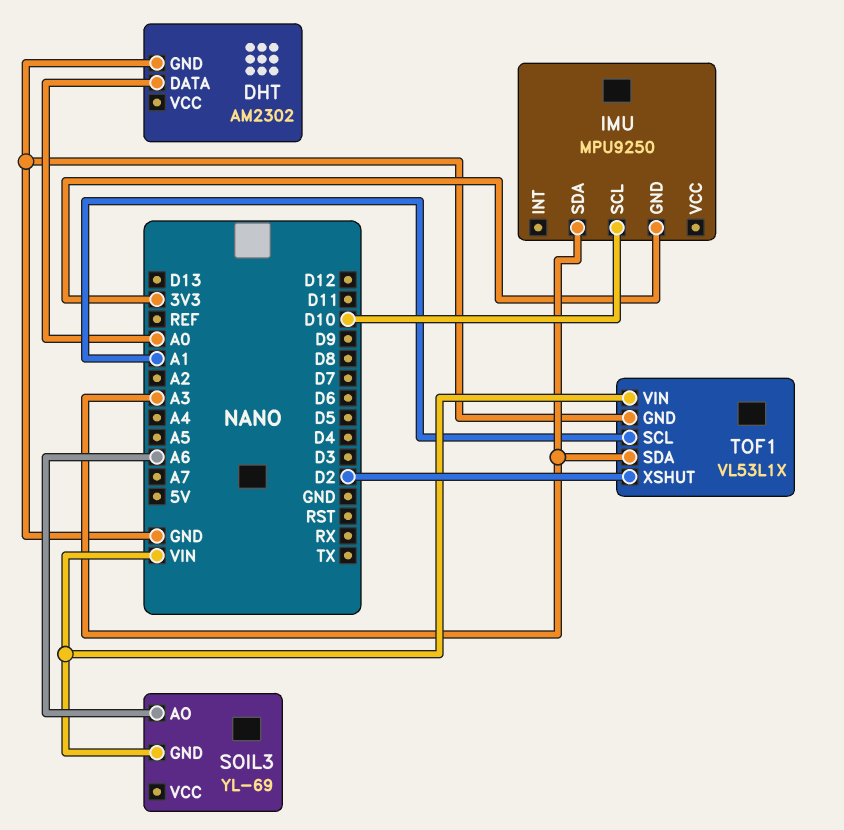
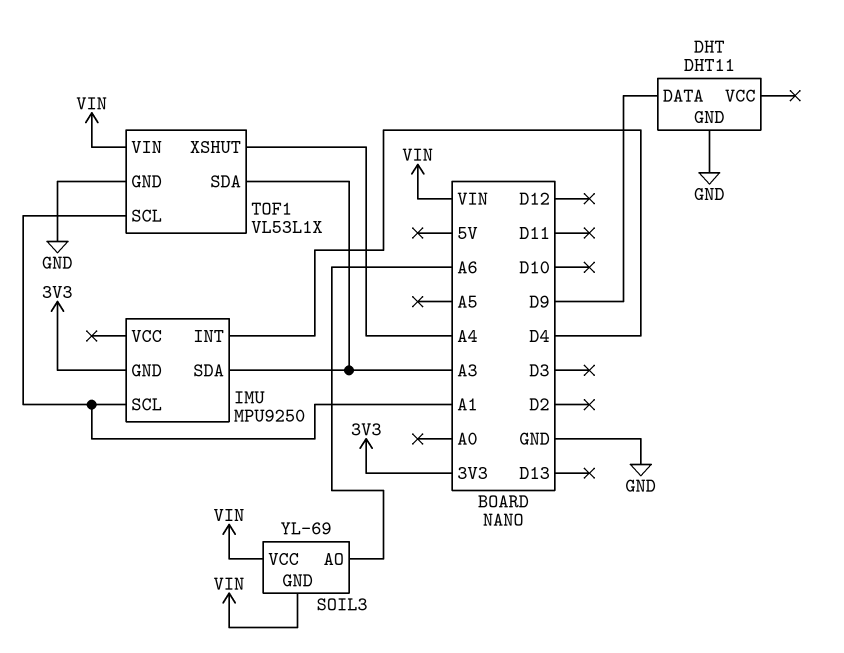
DHT: AM2302 -> DHT11
DHT pin DATA: A0 -> D9
IMU pin INT: none -> D4
IMU pin SCL: D10 -> A1
SOIL3 pin VCC: none -> VIN
TOF1 pin XSHUT: D2 -> A4

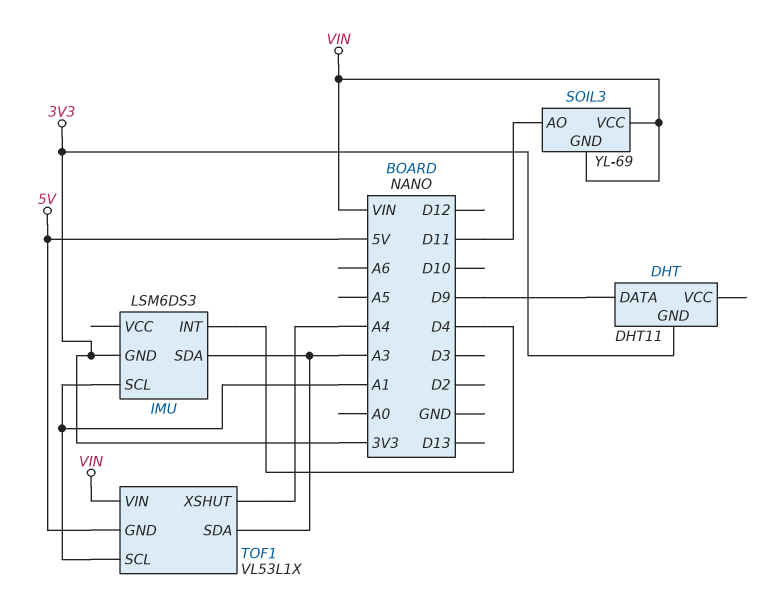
DHT pin GND: GND -> 3V3
IMU: MPU9250 -> LSM6DS3
SOIL3 pin AO: A6 -> D11
TOF1 pin GND: GND -> 5V

